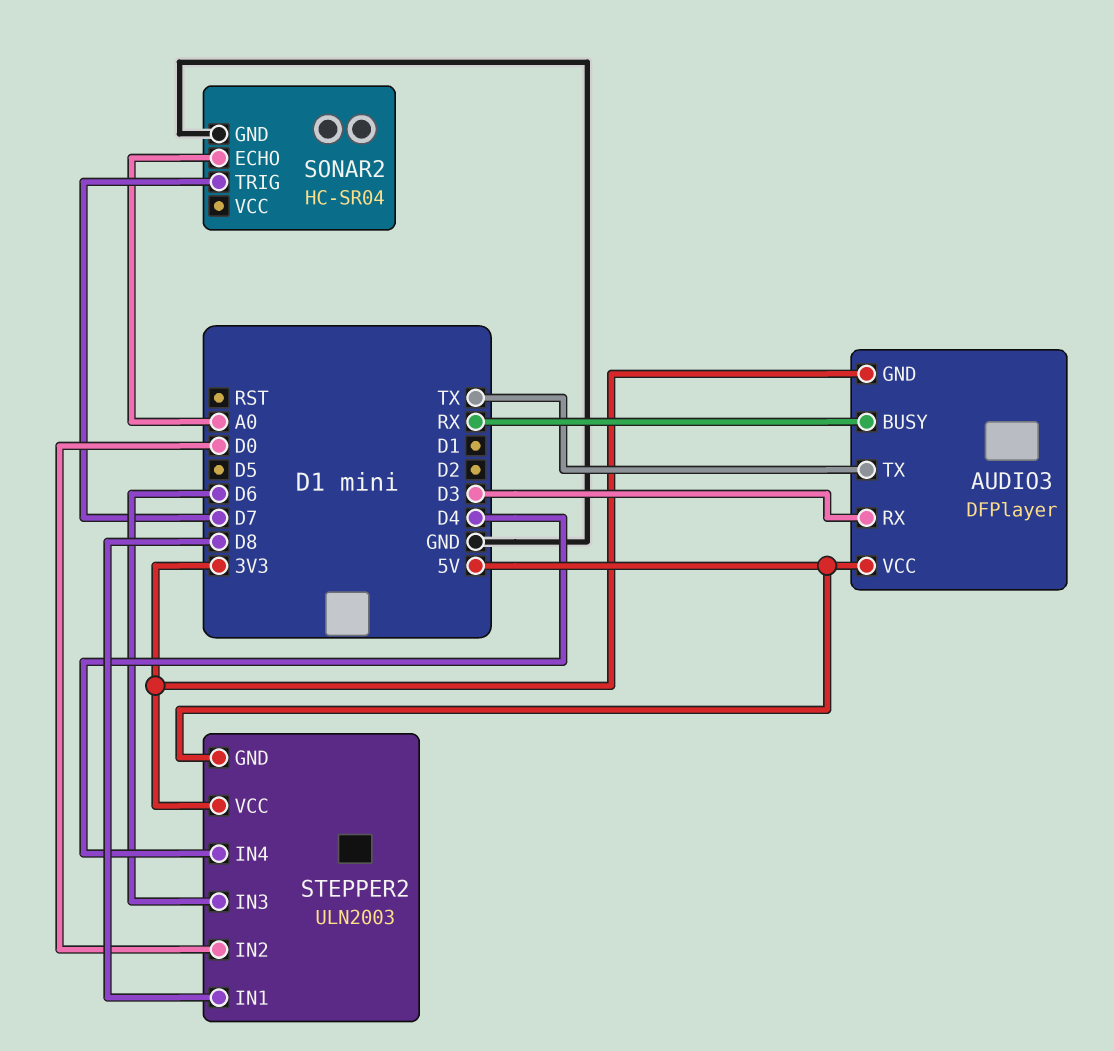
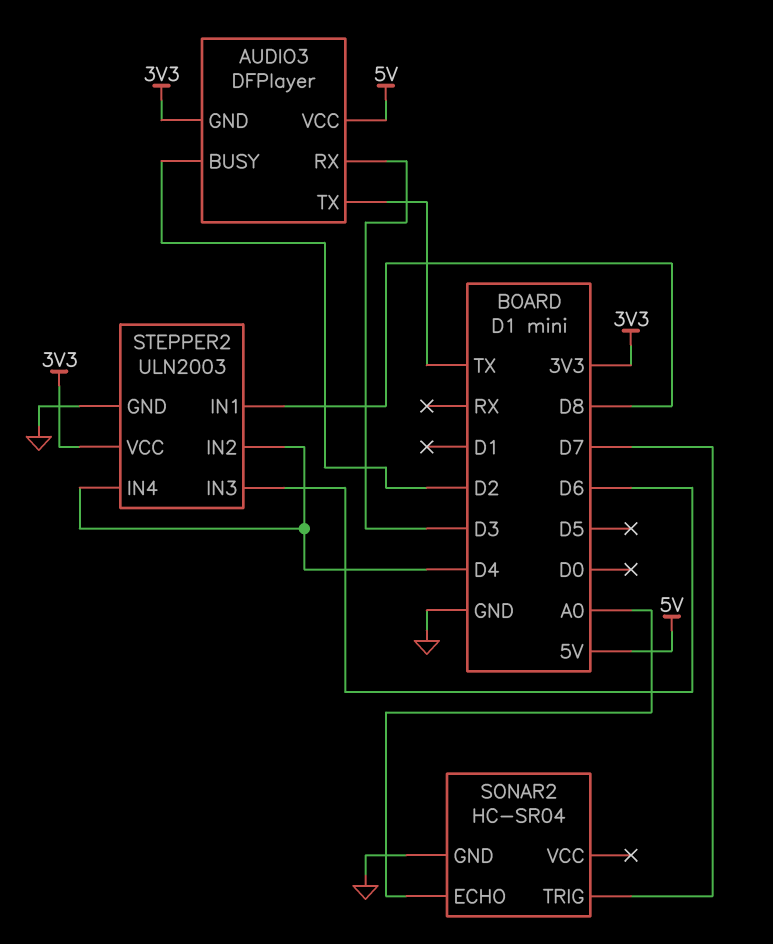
AUDIO3 pin BUSY: RX -> D2
STEPPER2 pin GND: 5V -> GND
STEPPER2 pin IN2: D0 -> D4

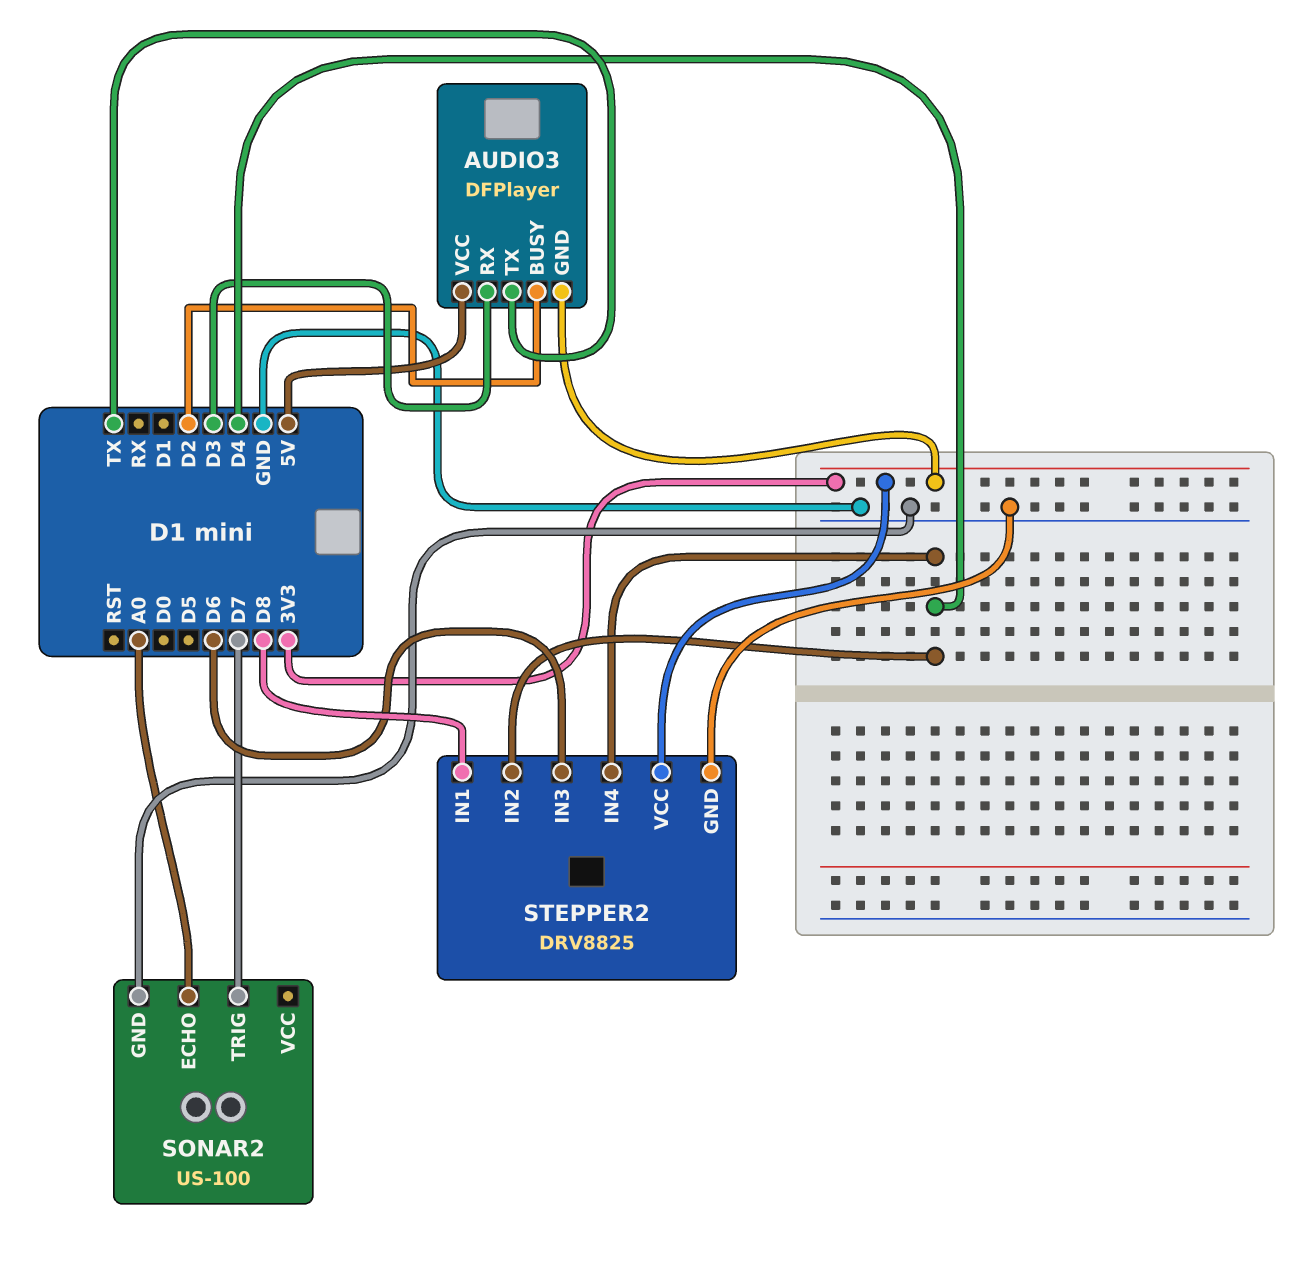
SONAR2: HC-SR04 -> US-100
STEPPER2: ULN2003 -> DRV8825

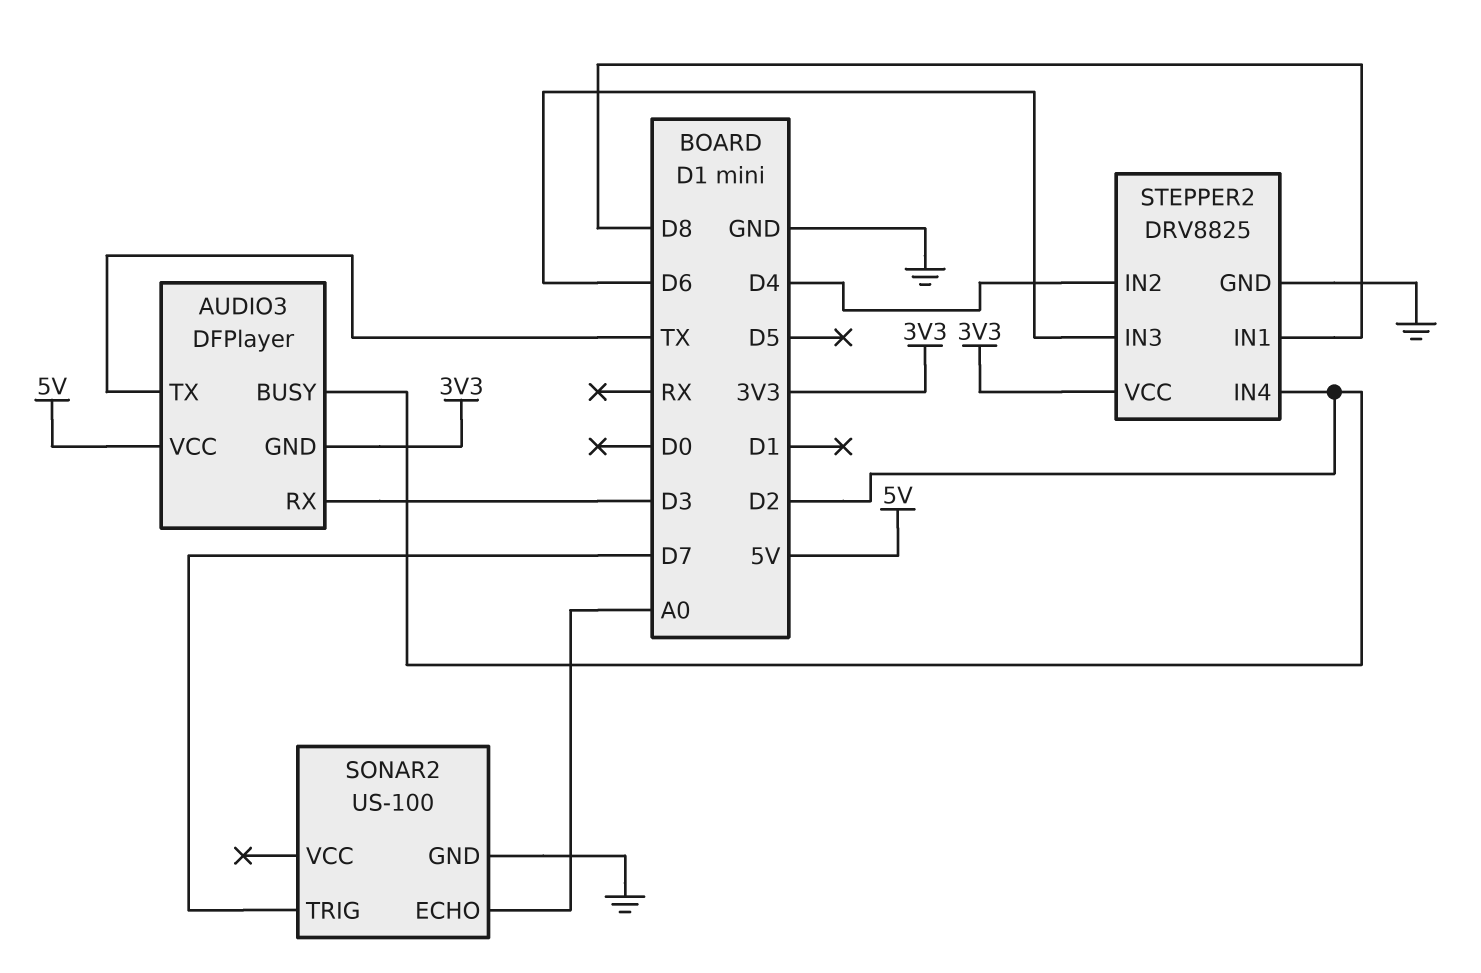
STEPPER2 pin IN4: D4 -> D2

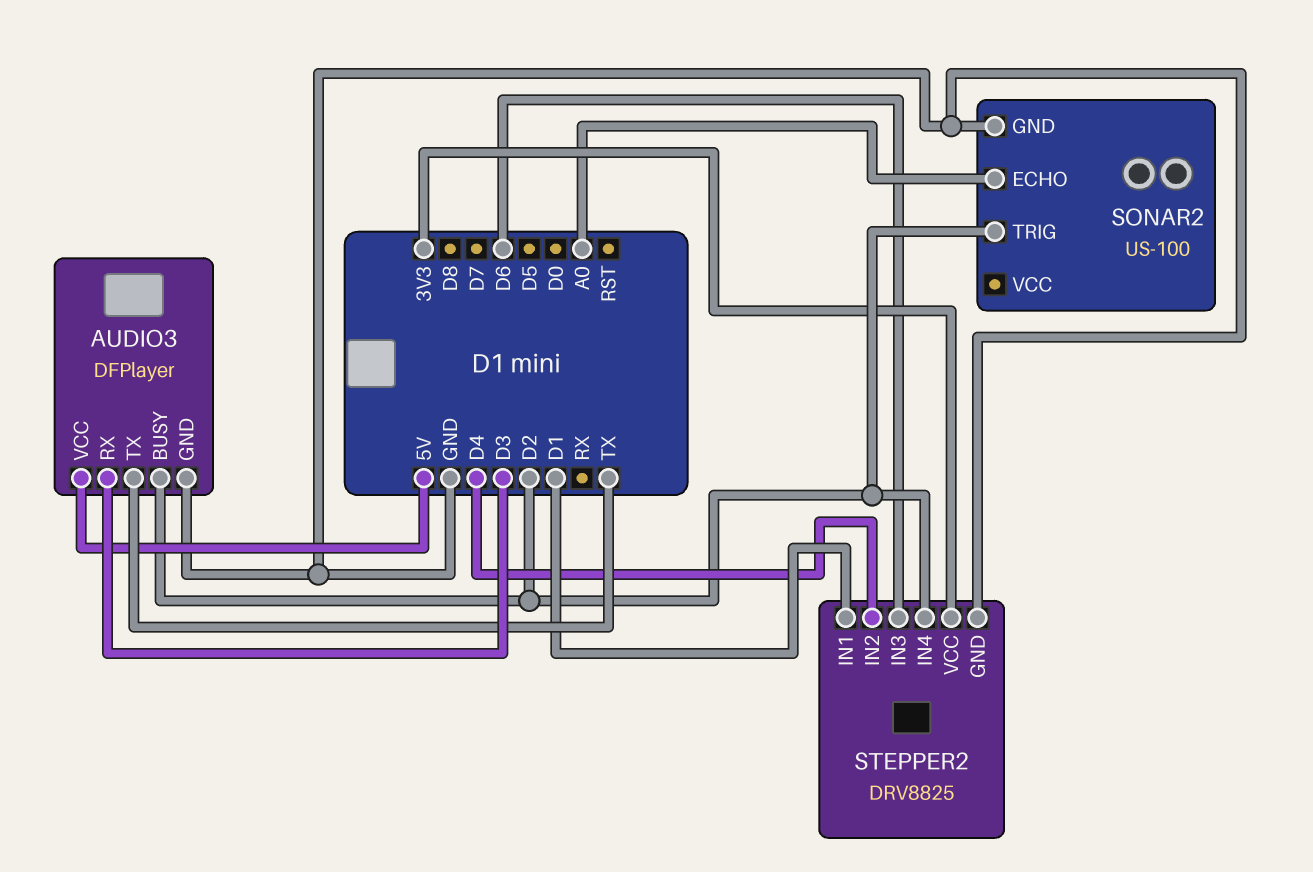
AUDIO3 pin GND: 3V3 -> GND
SONAR2 pin TRIG: D7 -> D2
STEPPER2 pin IN1: D8 -> D1

